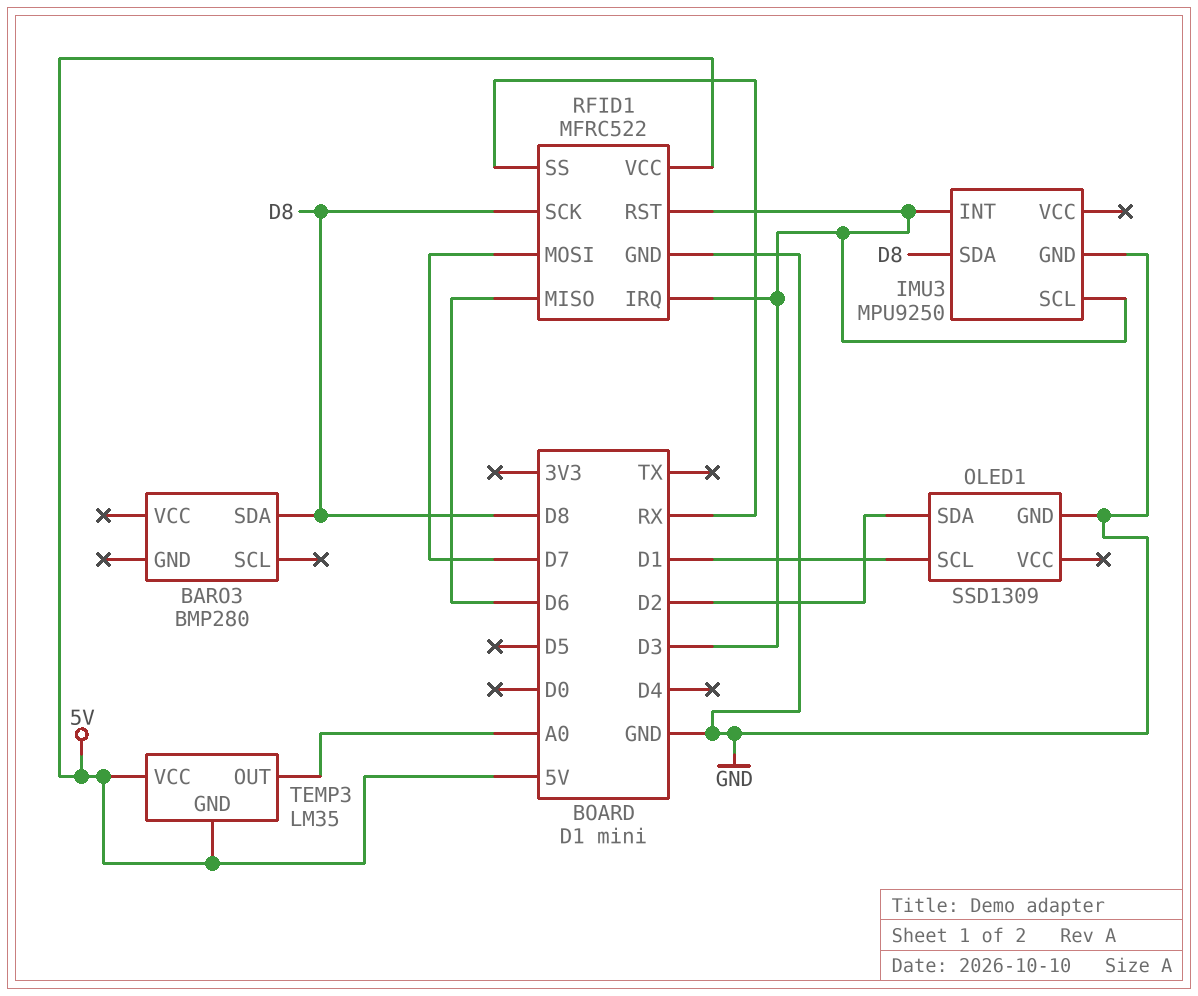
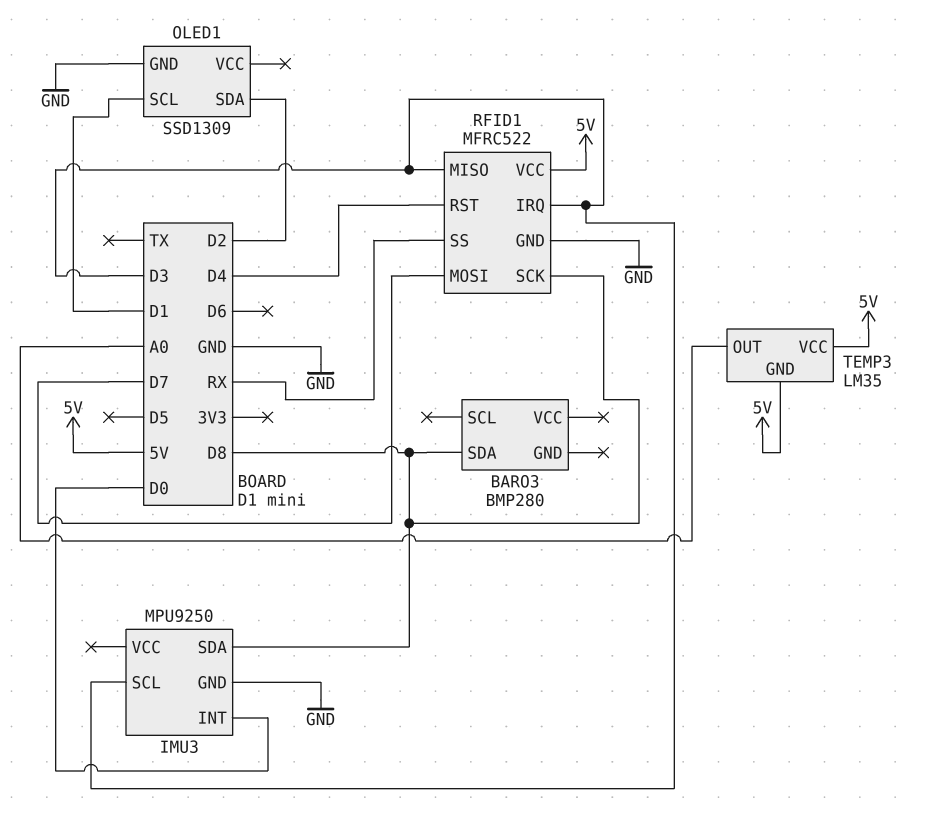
IMU3 pin INT: D3 -> D0
RFID1 pin MISO: D6 -> D3
RFID1 pin RST: D3 -> D4

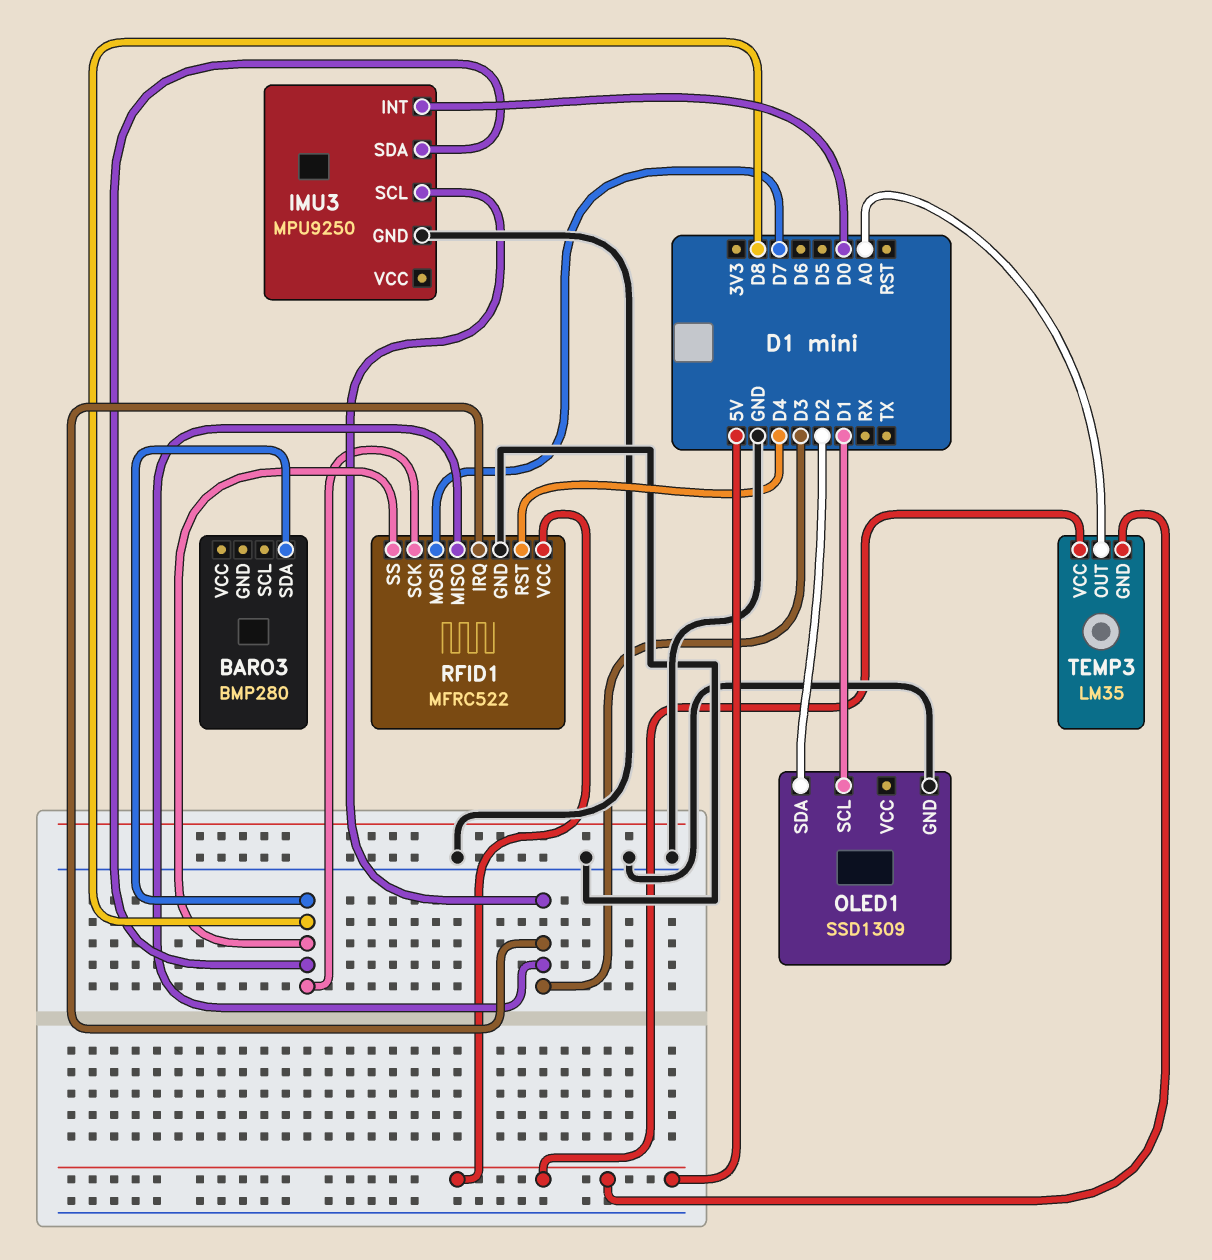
RFID1 pin SS: RX -> D8

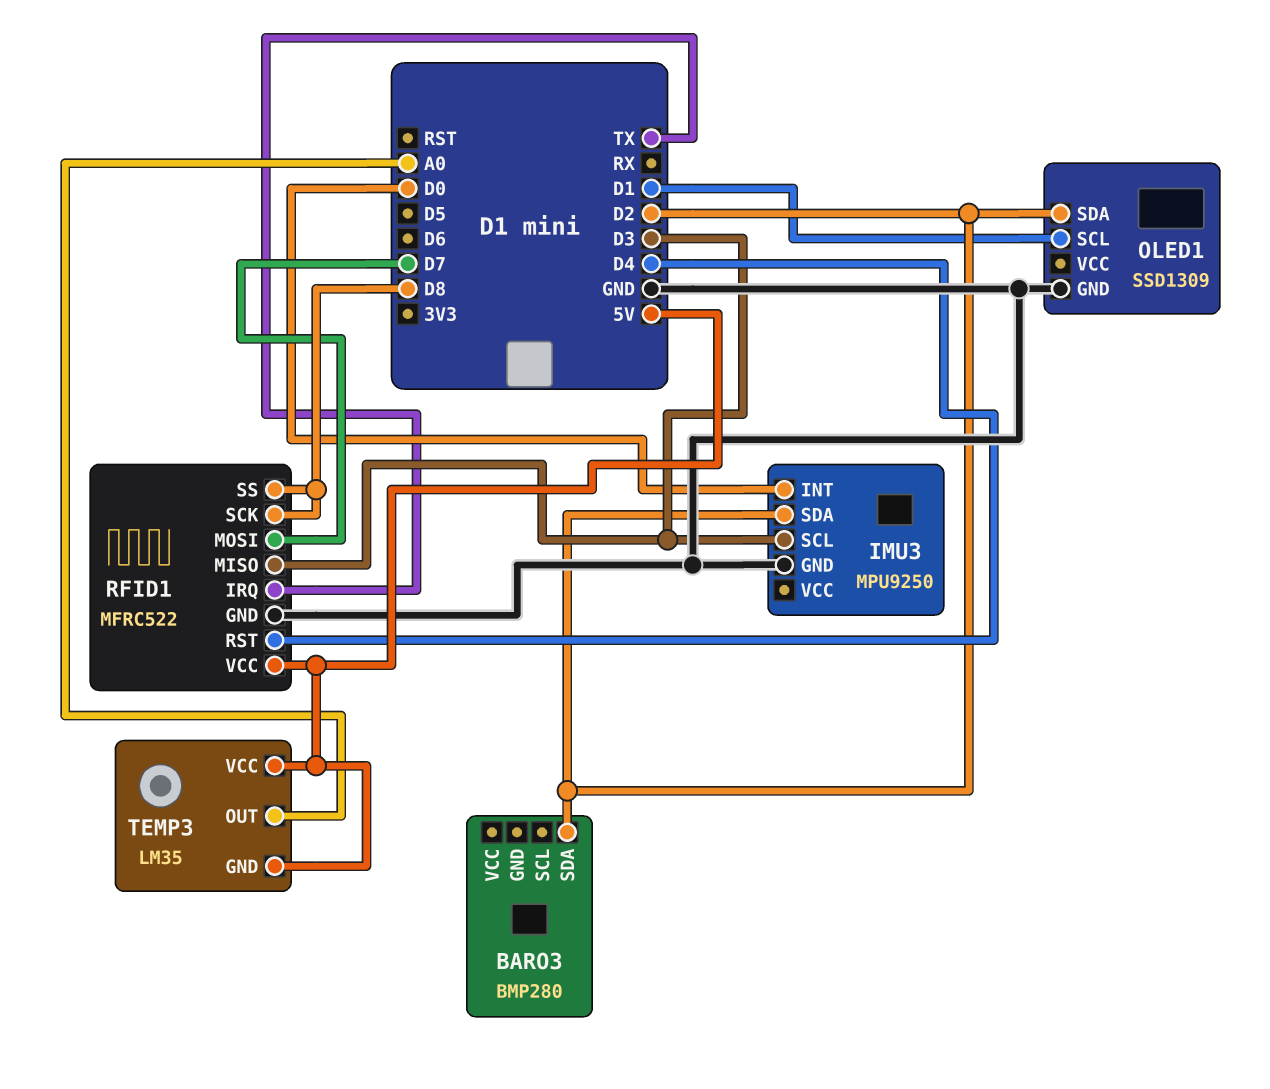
BARO3 pin SDA: D8 -> D2
IMU3 pin SDA: D8 -> D2
RFID1 pin IRQ: D3 -> TX

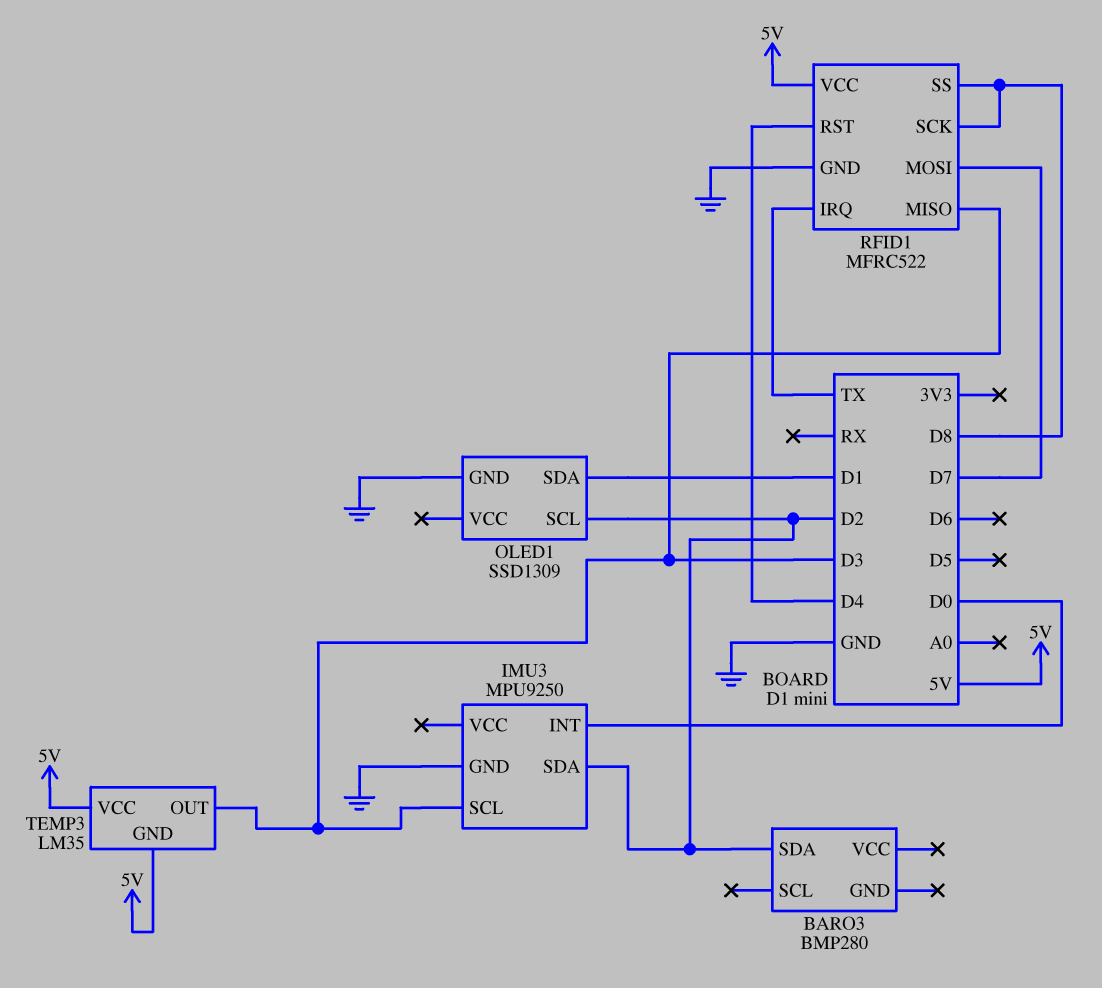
OLED1 pin SCL: D1 -> D2
OLED1 pin SDA: D2 -> D1
TEMP3 pin OUT: A0 -> D3

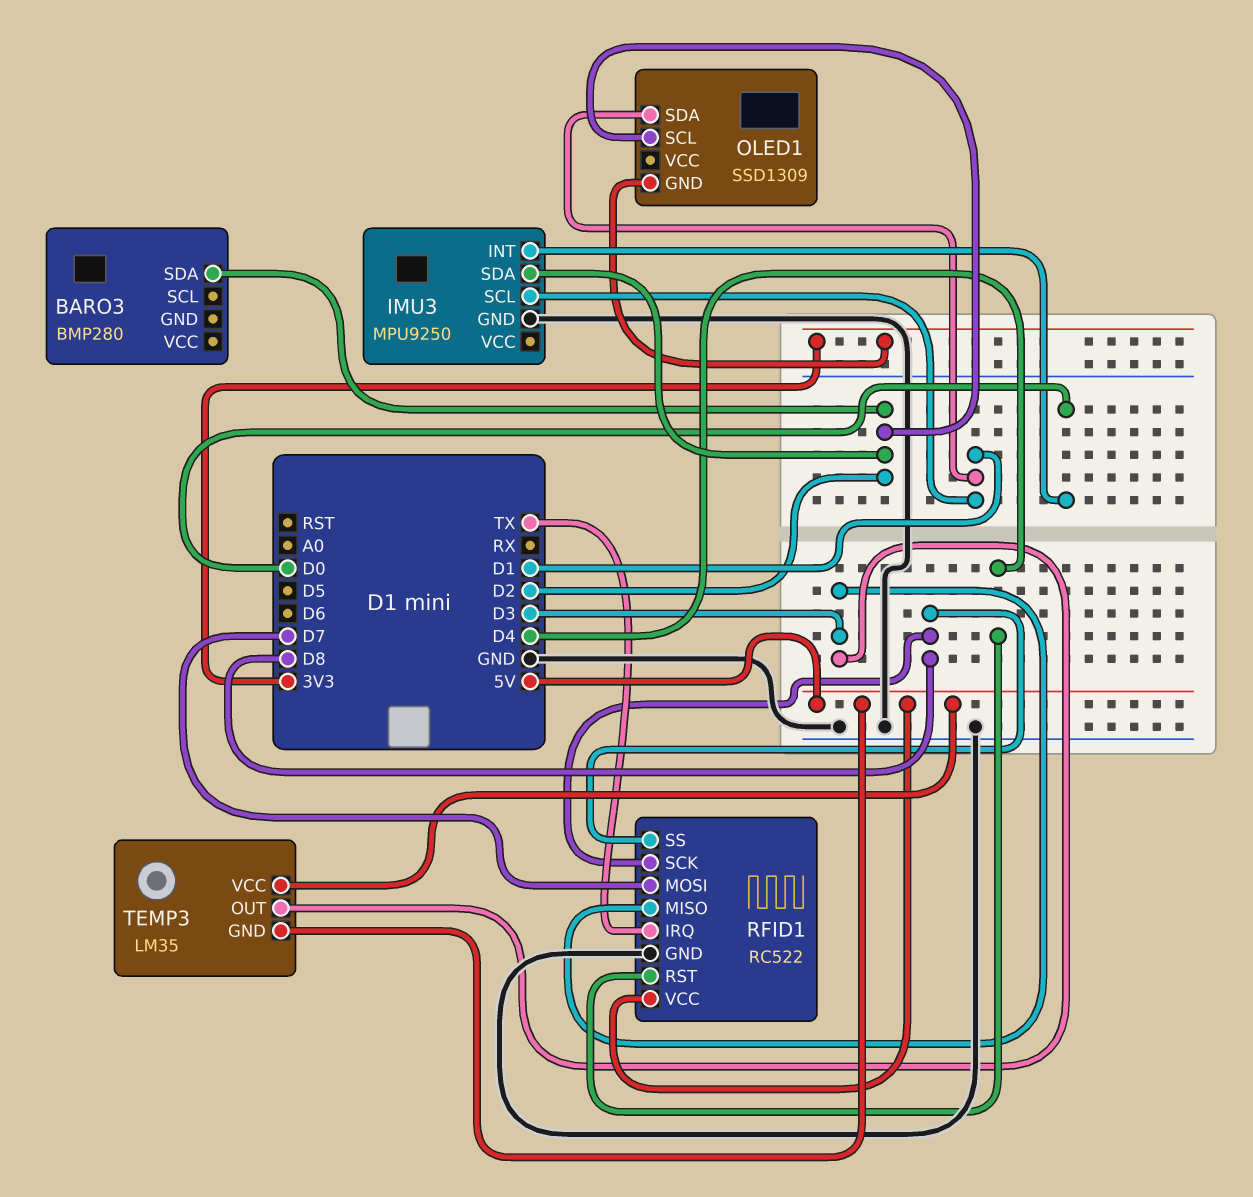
IMU3 pin SCL: D3 -> D1
OLED1 pin GND: GND -> 3V3
RFID1: MFRC522 -> RC522

